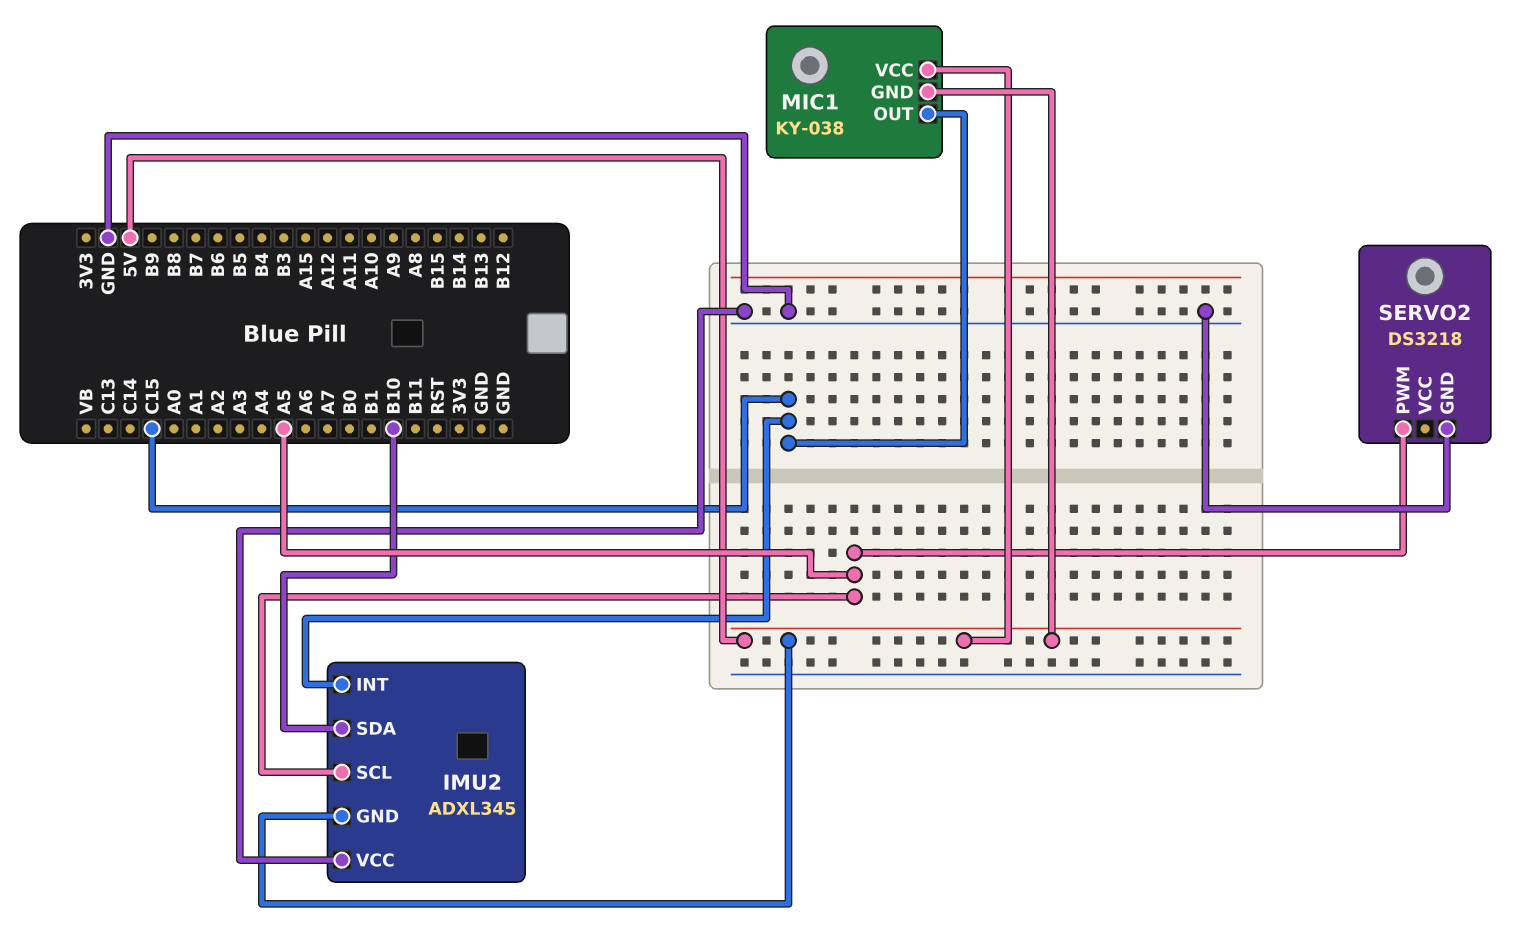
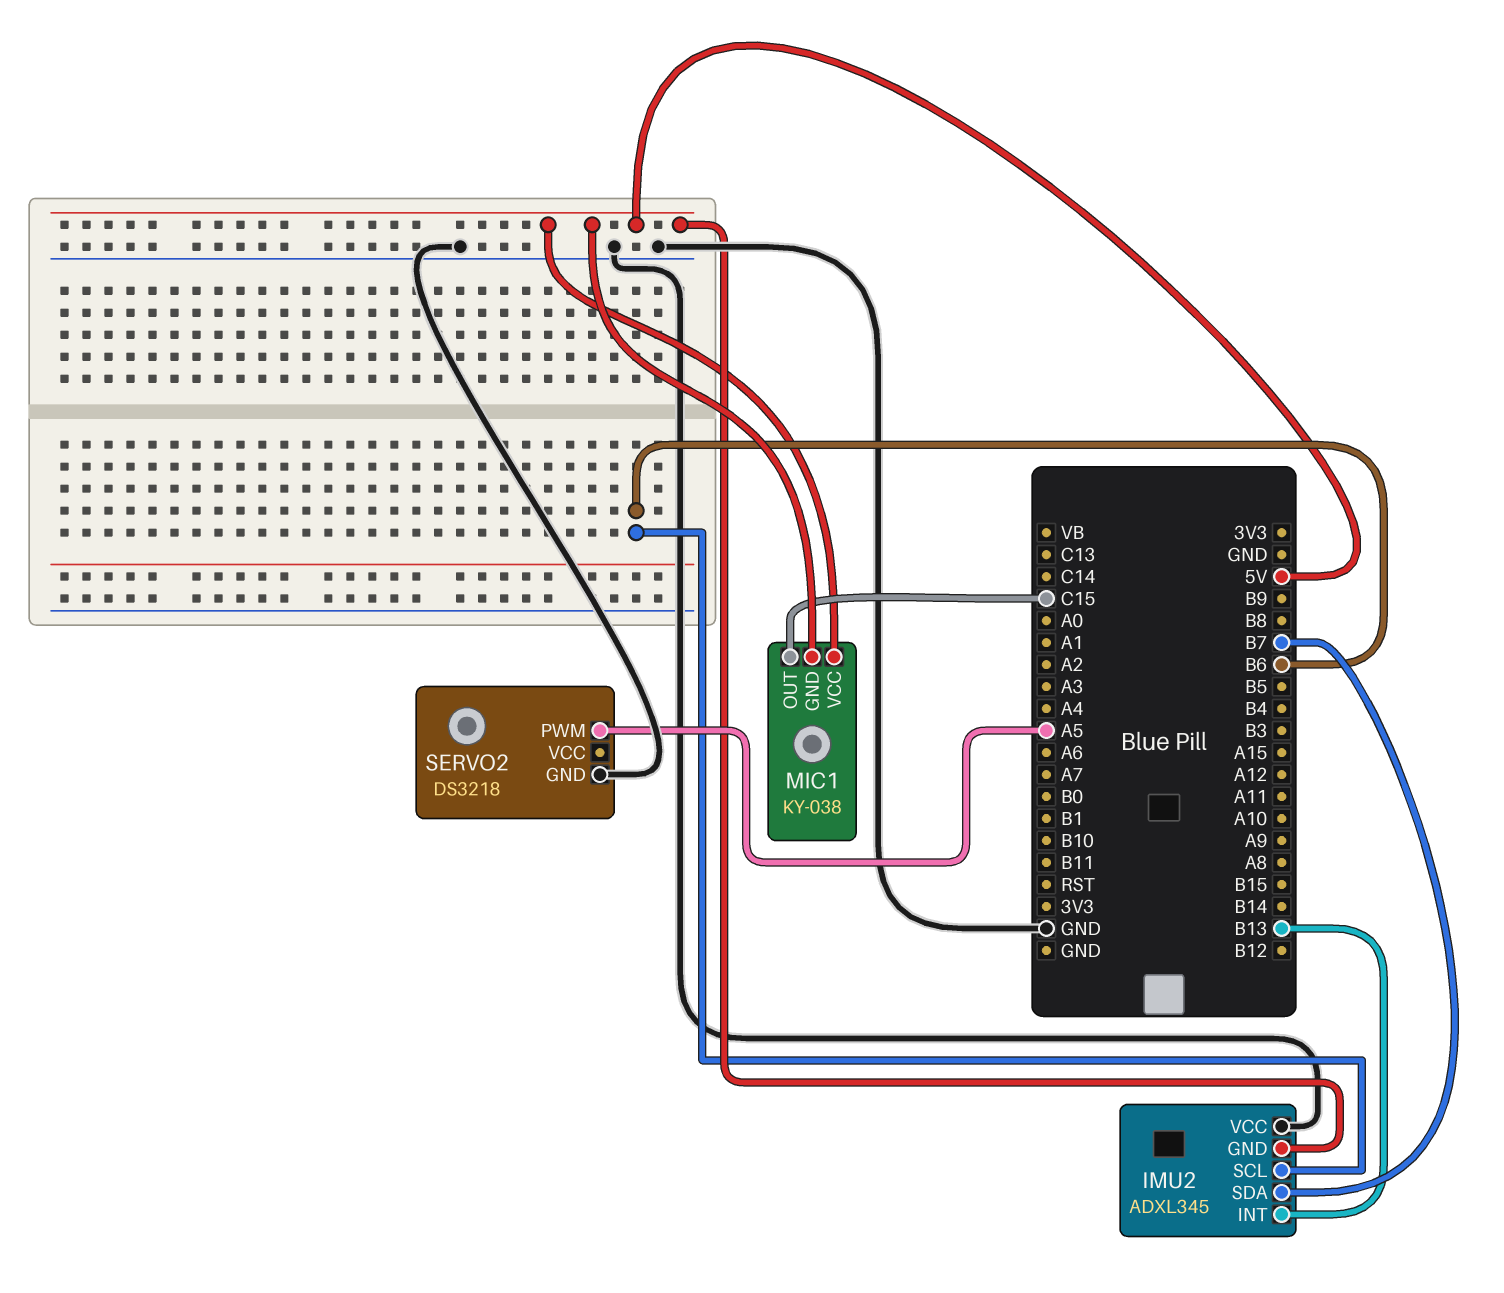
IMU2 pin INT: C15 -> B13
IMU2 pin SCL: A5 -> B6
IMU2 pin SDA: B10 -> B7

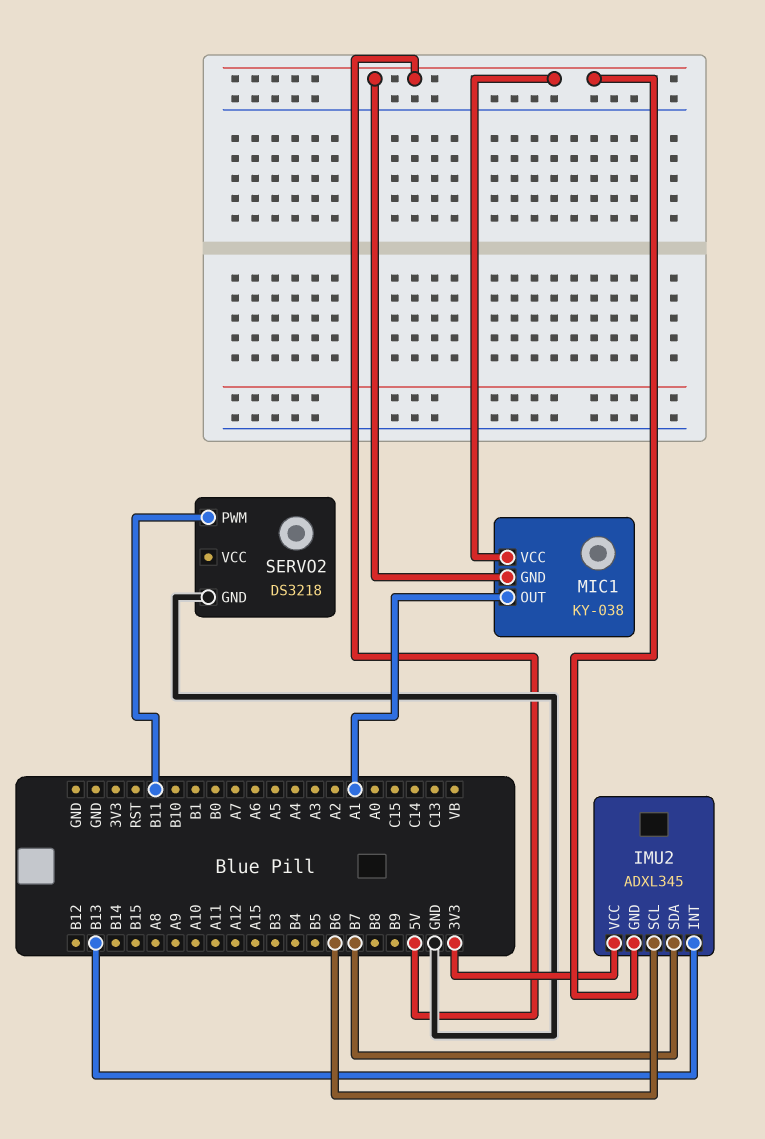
IMU2 pin VCC: GND -> 3V3
MIC1 pin OUT: C15 -> A1
SERVO2 pin PWM: A5 -> B11

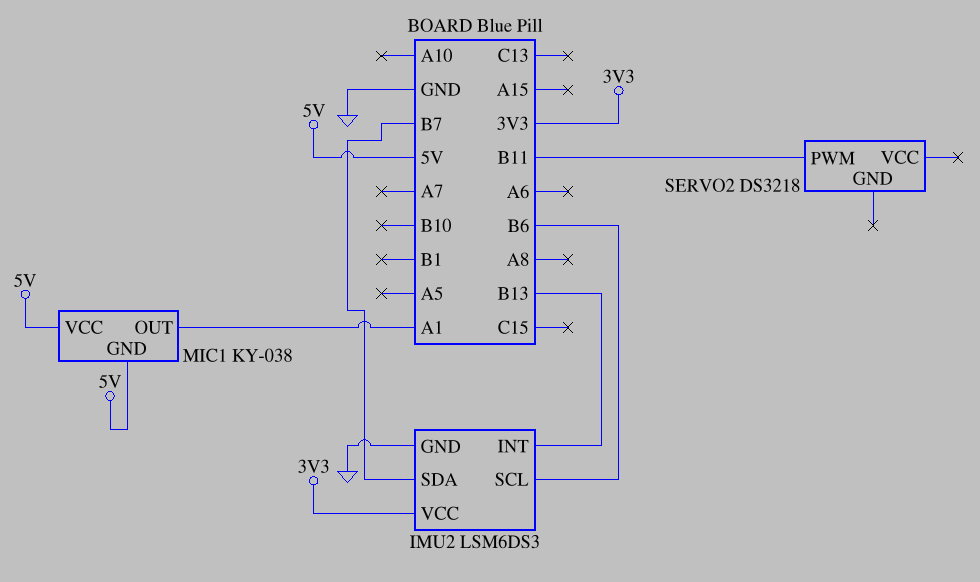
IMU2: ADXL345 -> LSM6DS3
IMU2 pin GND: 5V -> GND
SERVO2 pin GND: GND -> none

